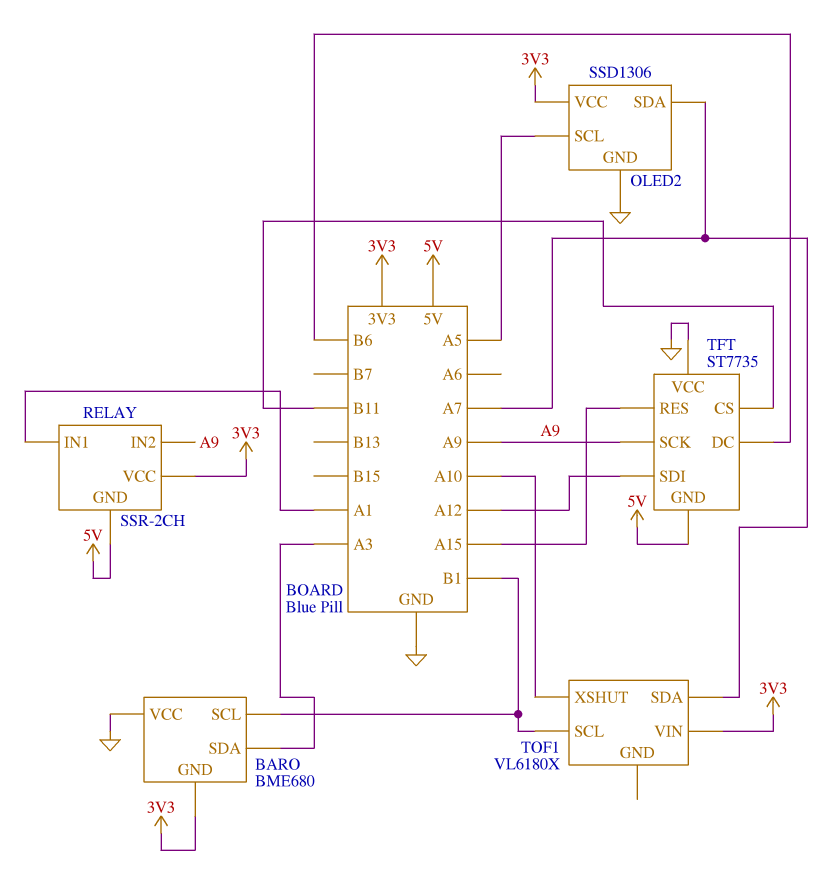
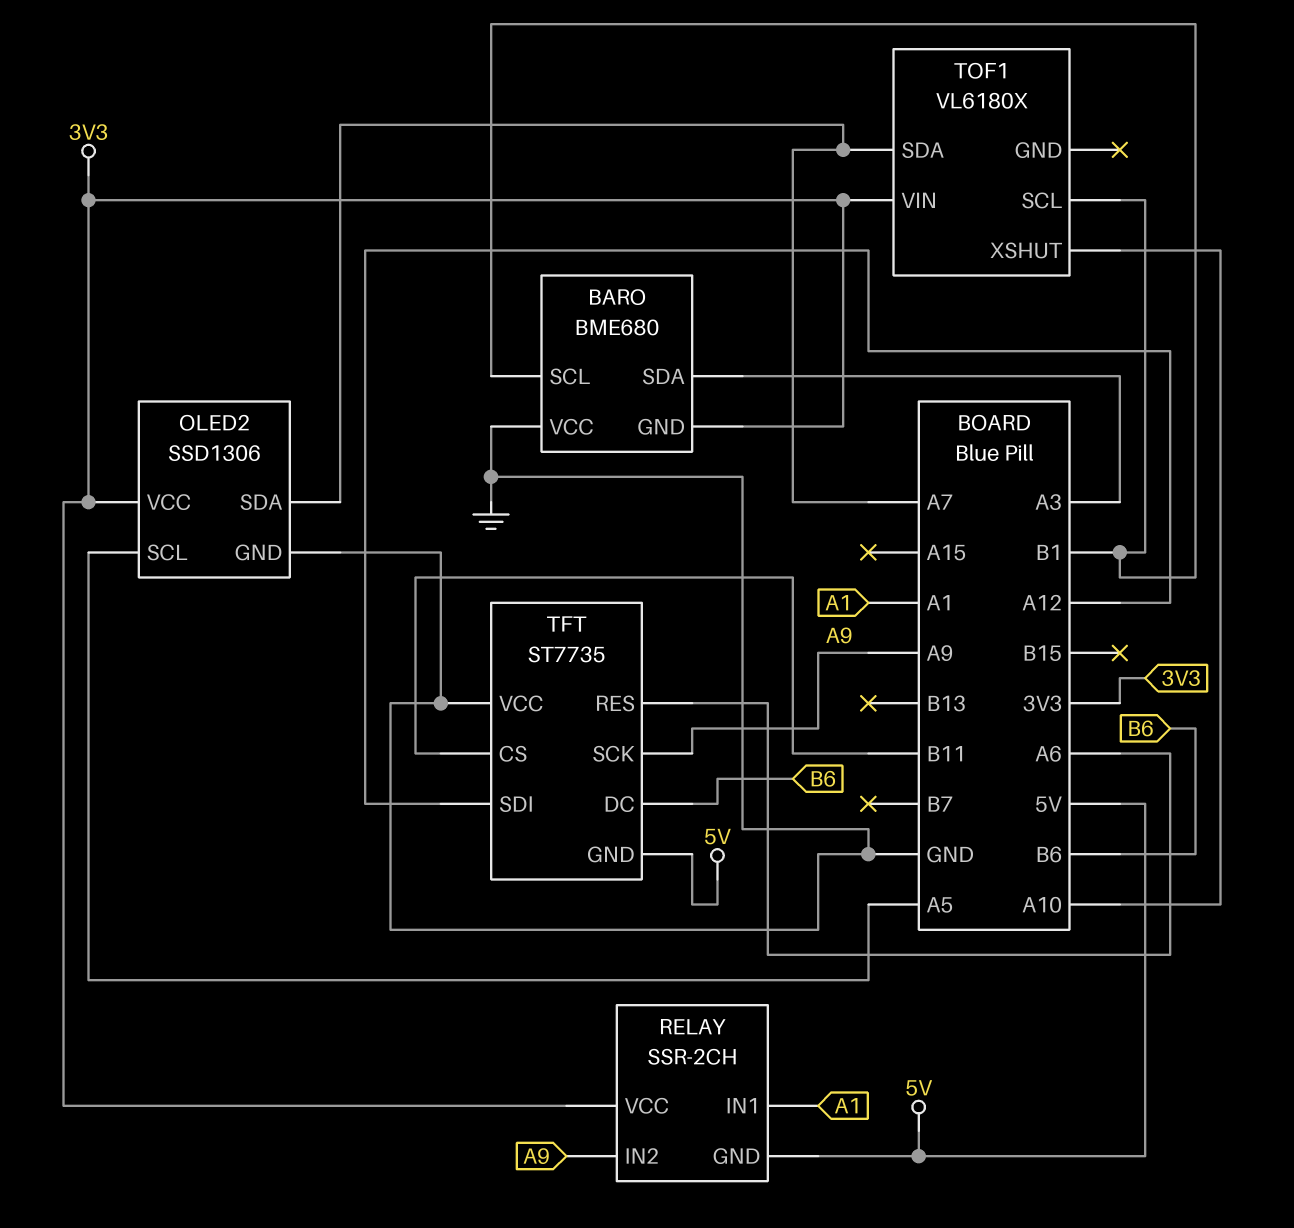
TFT pin RES: A15 -> A6

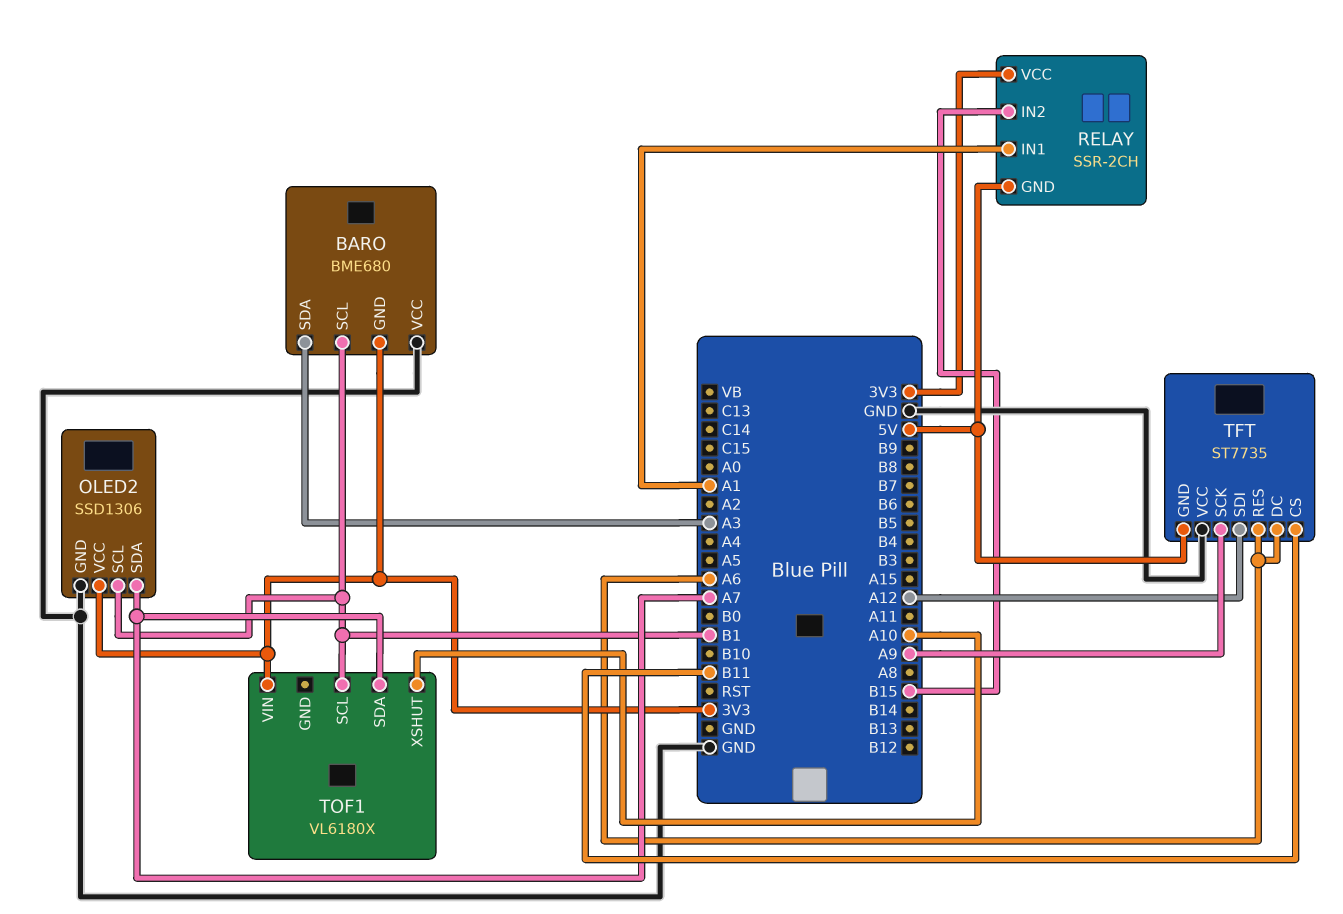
OLED2 pin SCL: A5 -> B1
RELAY pin IN2: A9 -> B15
TFT pin DC: B6 -> A6

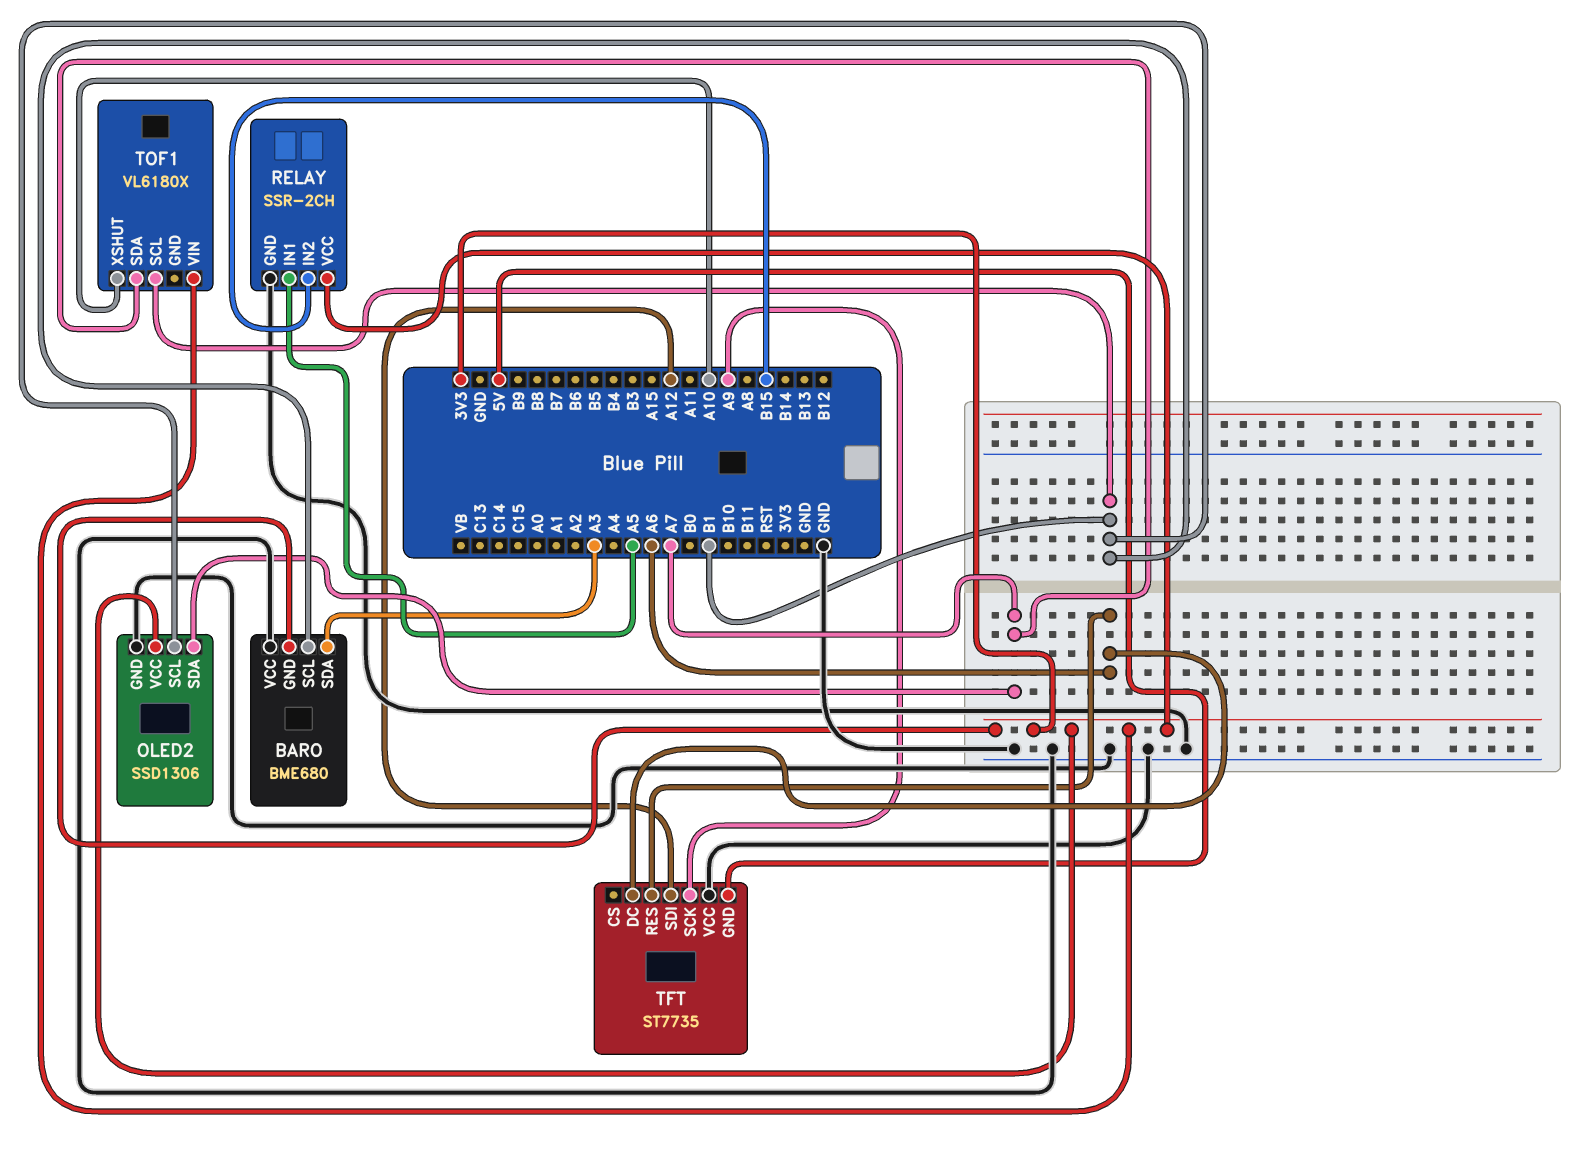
RELAY pin GND: 5V -> GND
RELAY pin IN1: A1 -> A5
TFT pin CS: B11 -> none

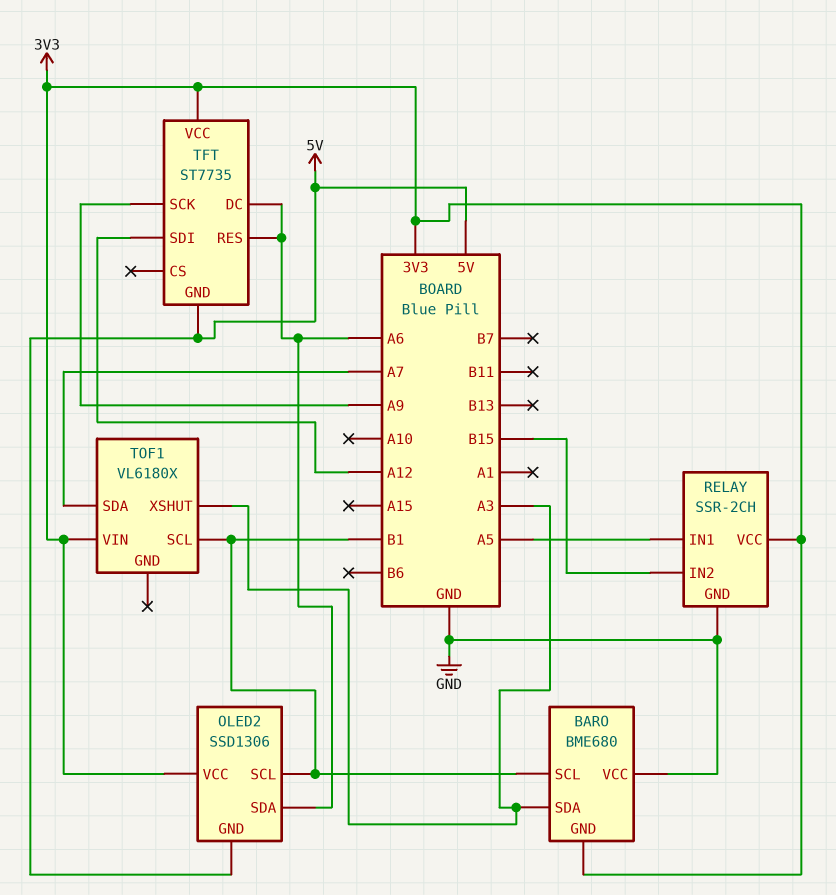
OLED2 pin GND: GND -> 5V
OLED2 pin SDA: A7 -> A6
TFT pin VCC: GND -> 3V3
TOF1 pin XSHUT: A10 -> A3

